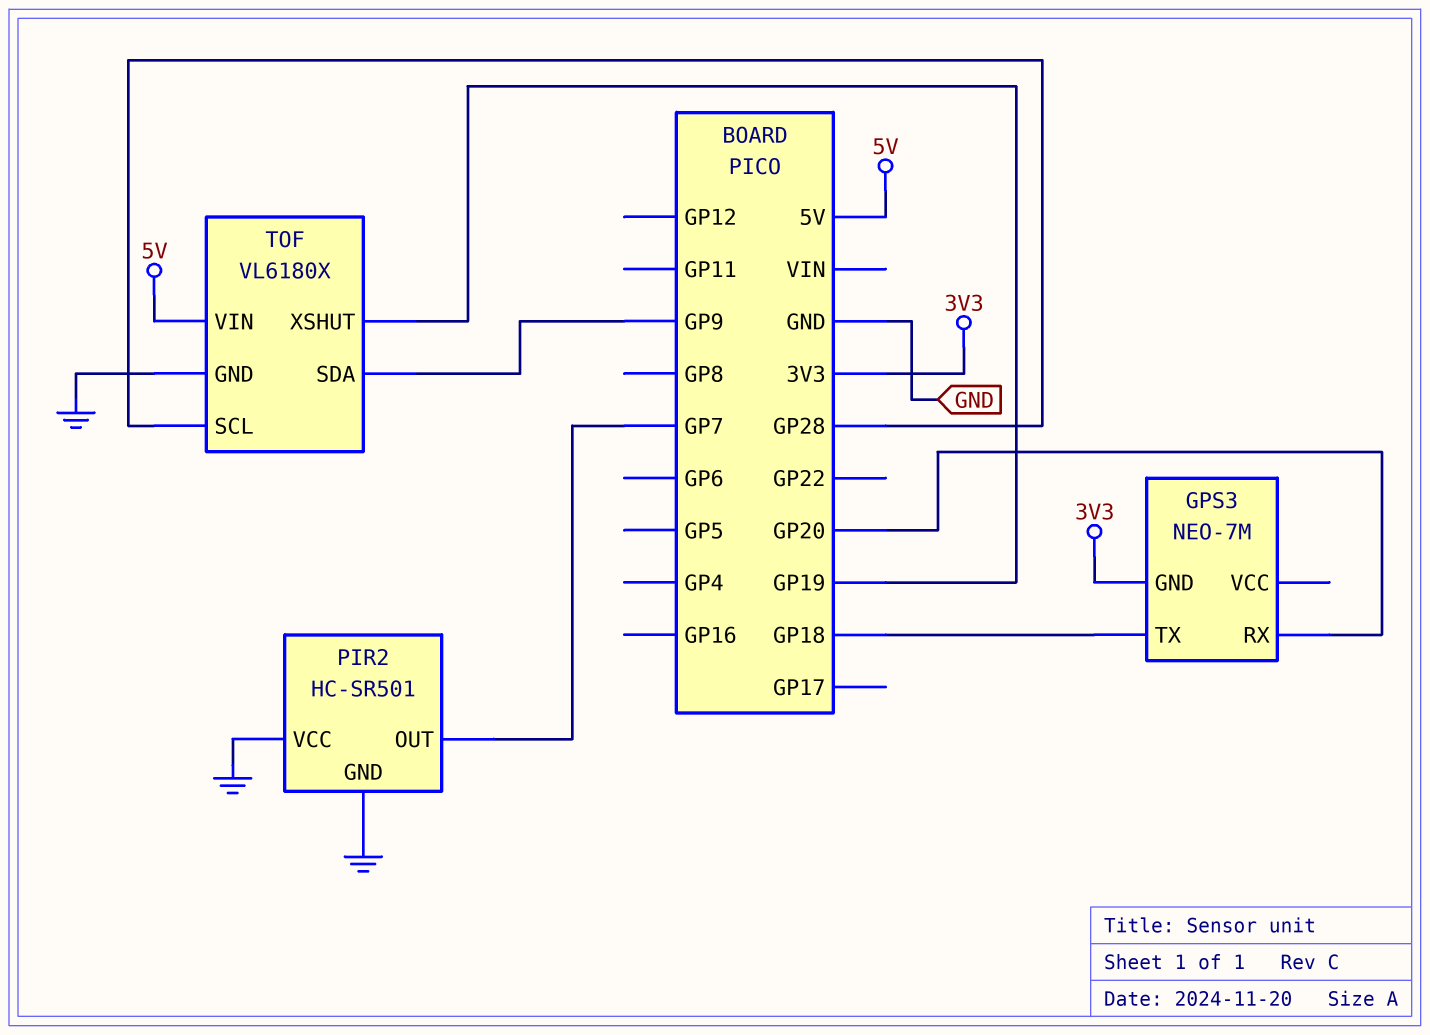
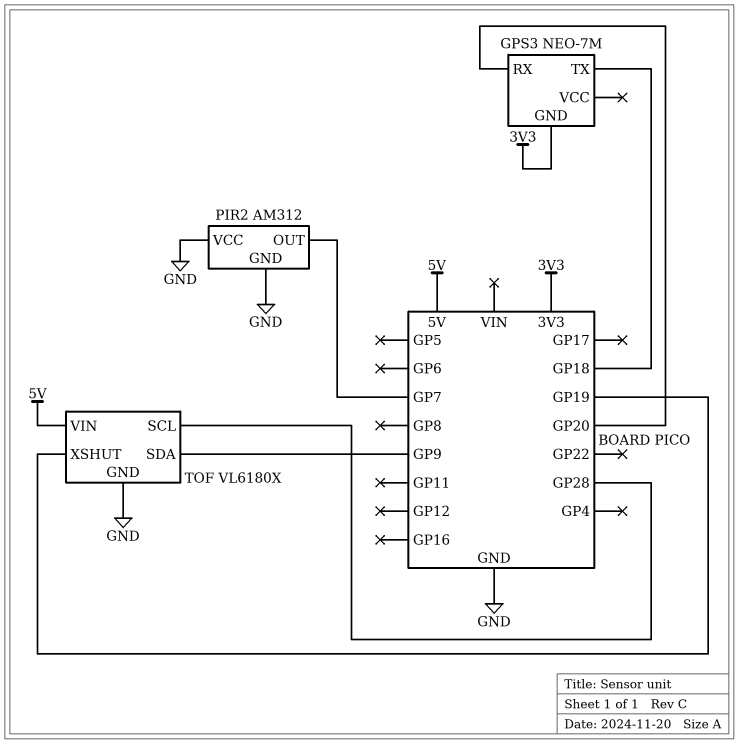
PIR2: HC-SR501 -> AM312

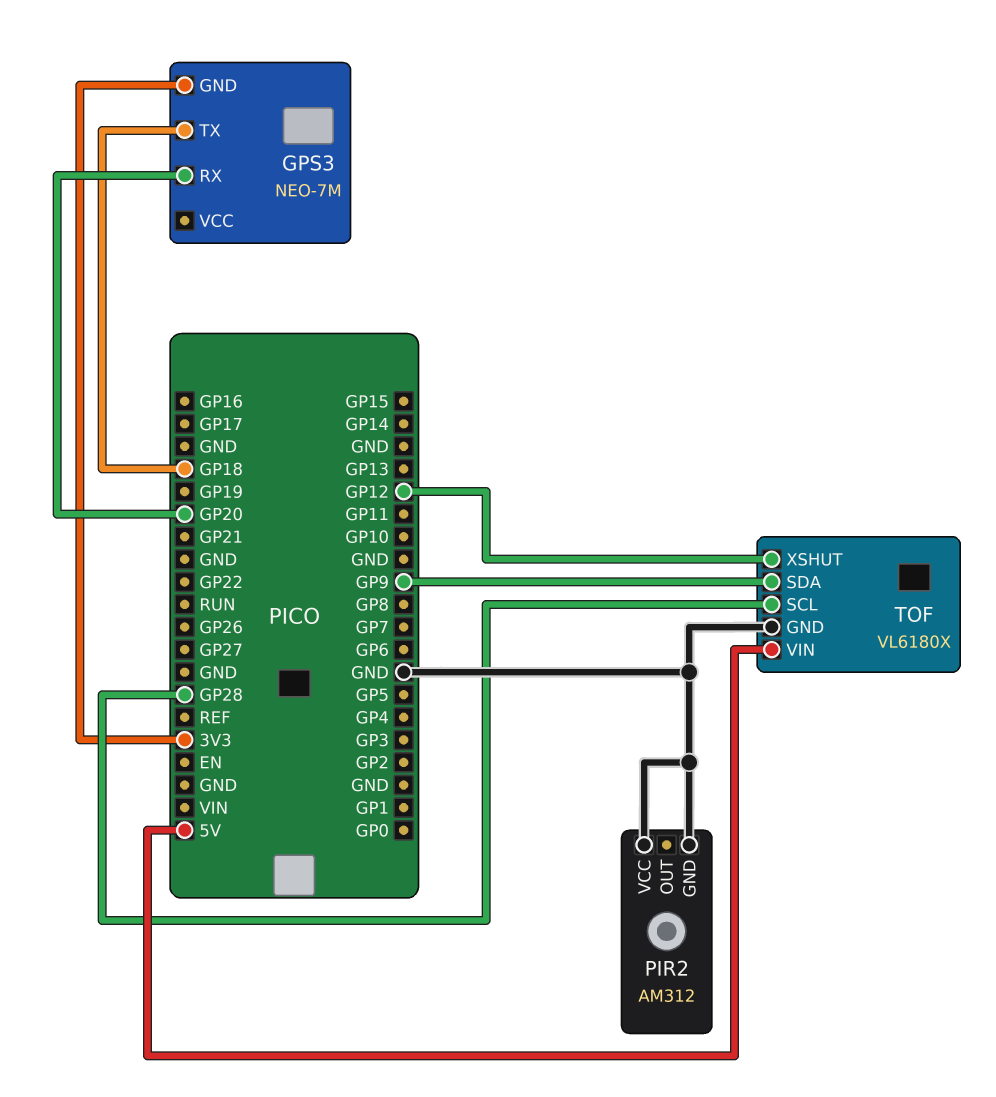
PIR2 pin OUT: GP7 -> none
TOF pin XSHUT: GP19 -> GP12

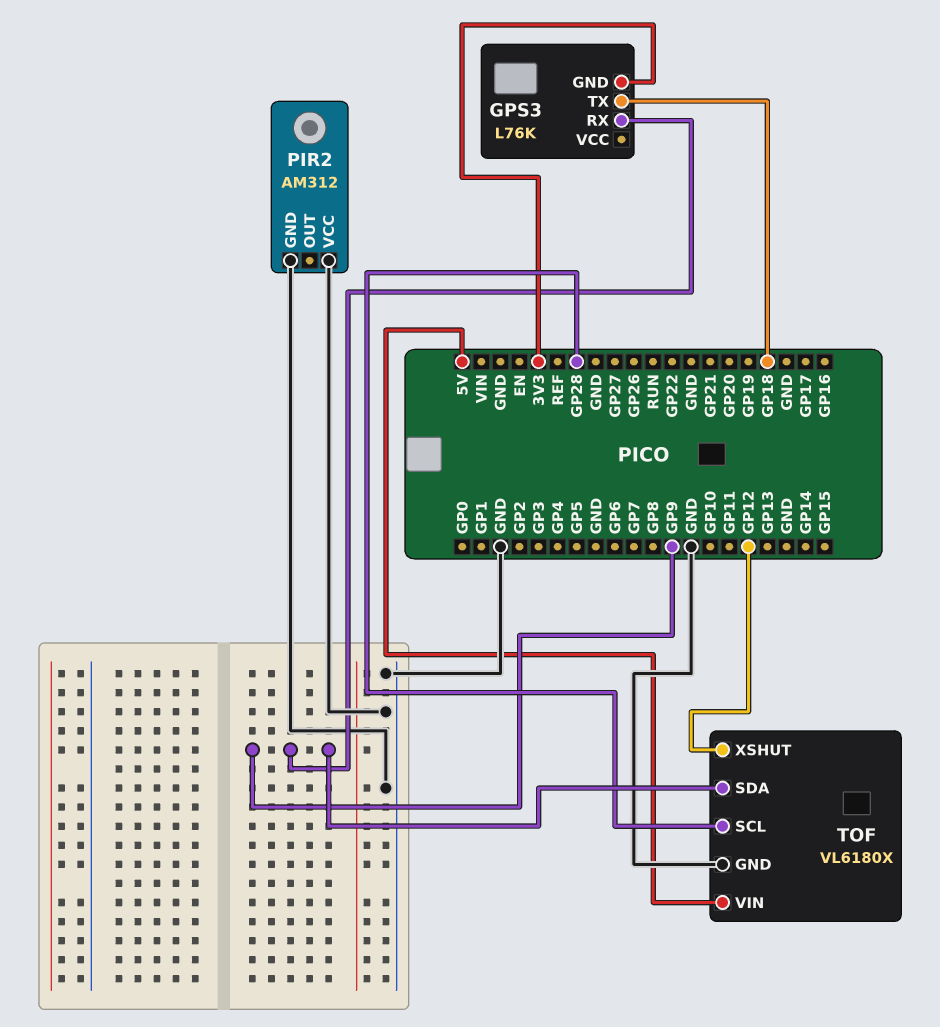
GPS3: NEO-7M -> L76K
GPS3 pin RX: GP20 -> GP9

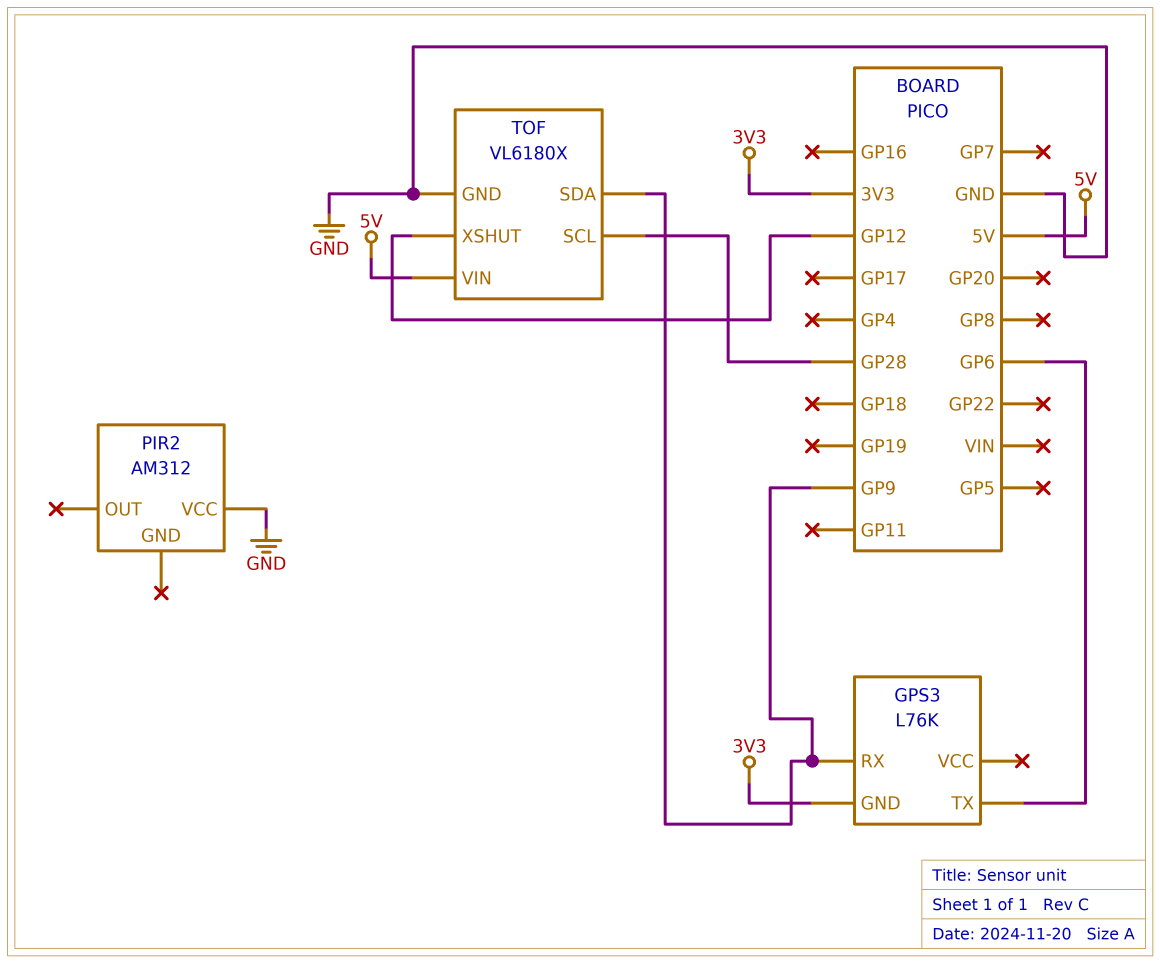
GPS3 pin TX: GP18 -> GP6
PIR2 pin GND: GND -> none

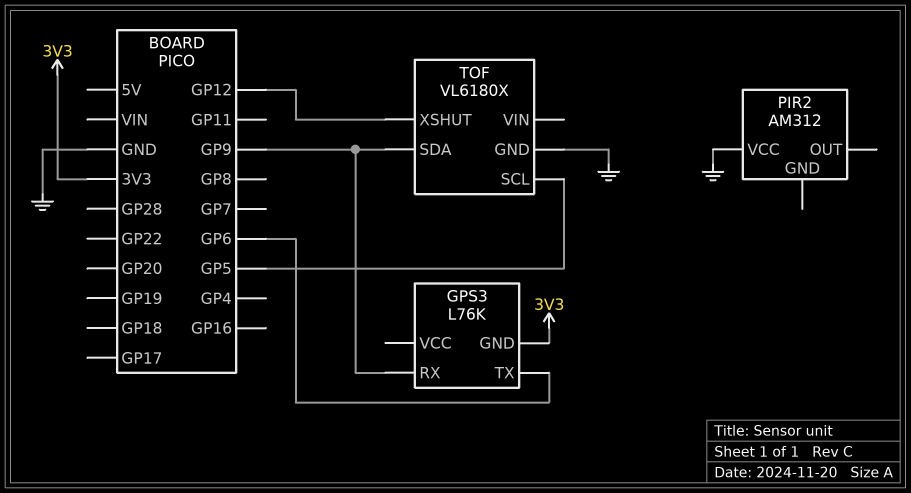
TOF pin SCL: GP28 -> GP5
TOF pin VIN: 5V -> none

